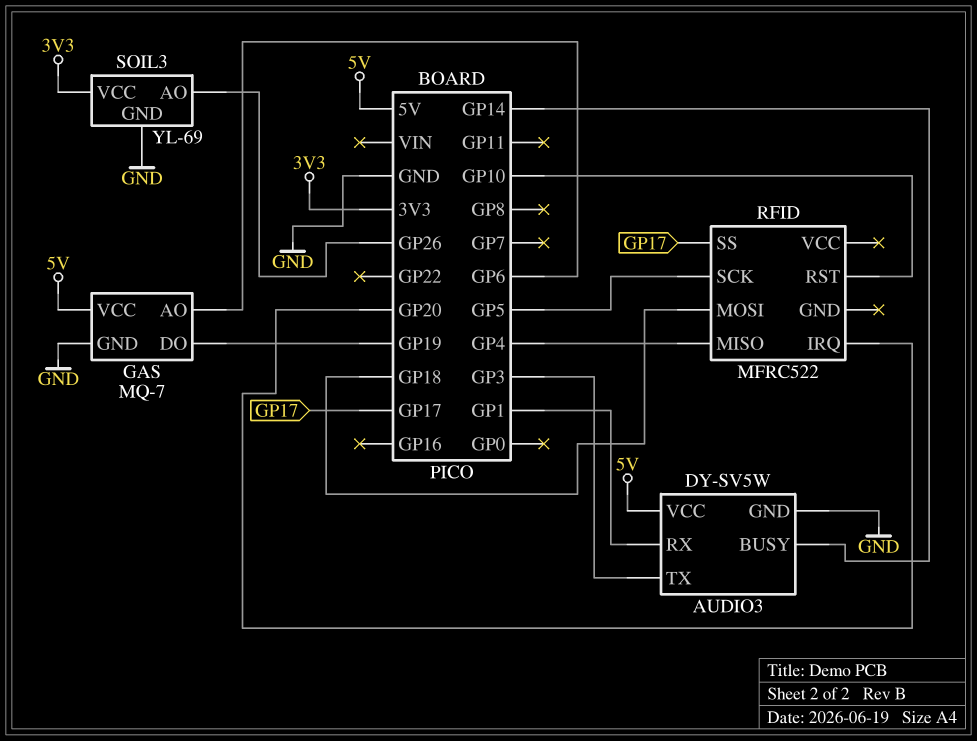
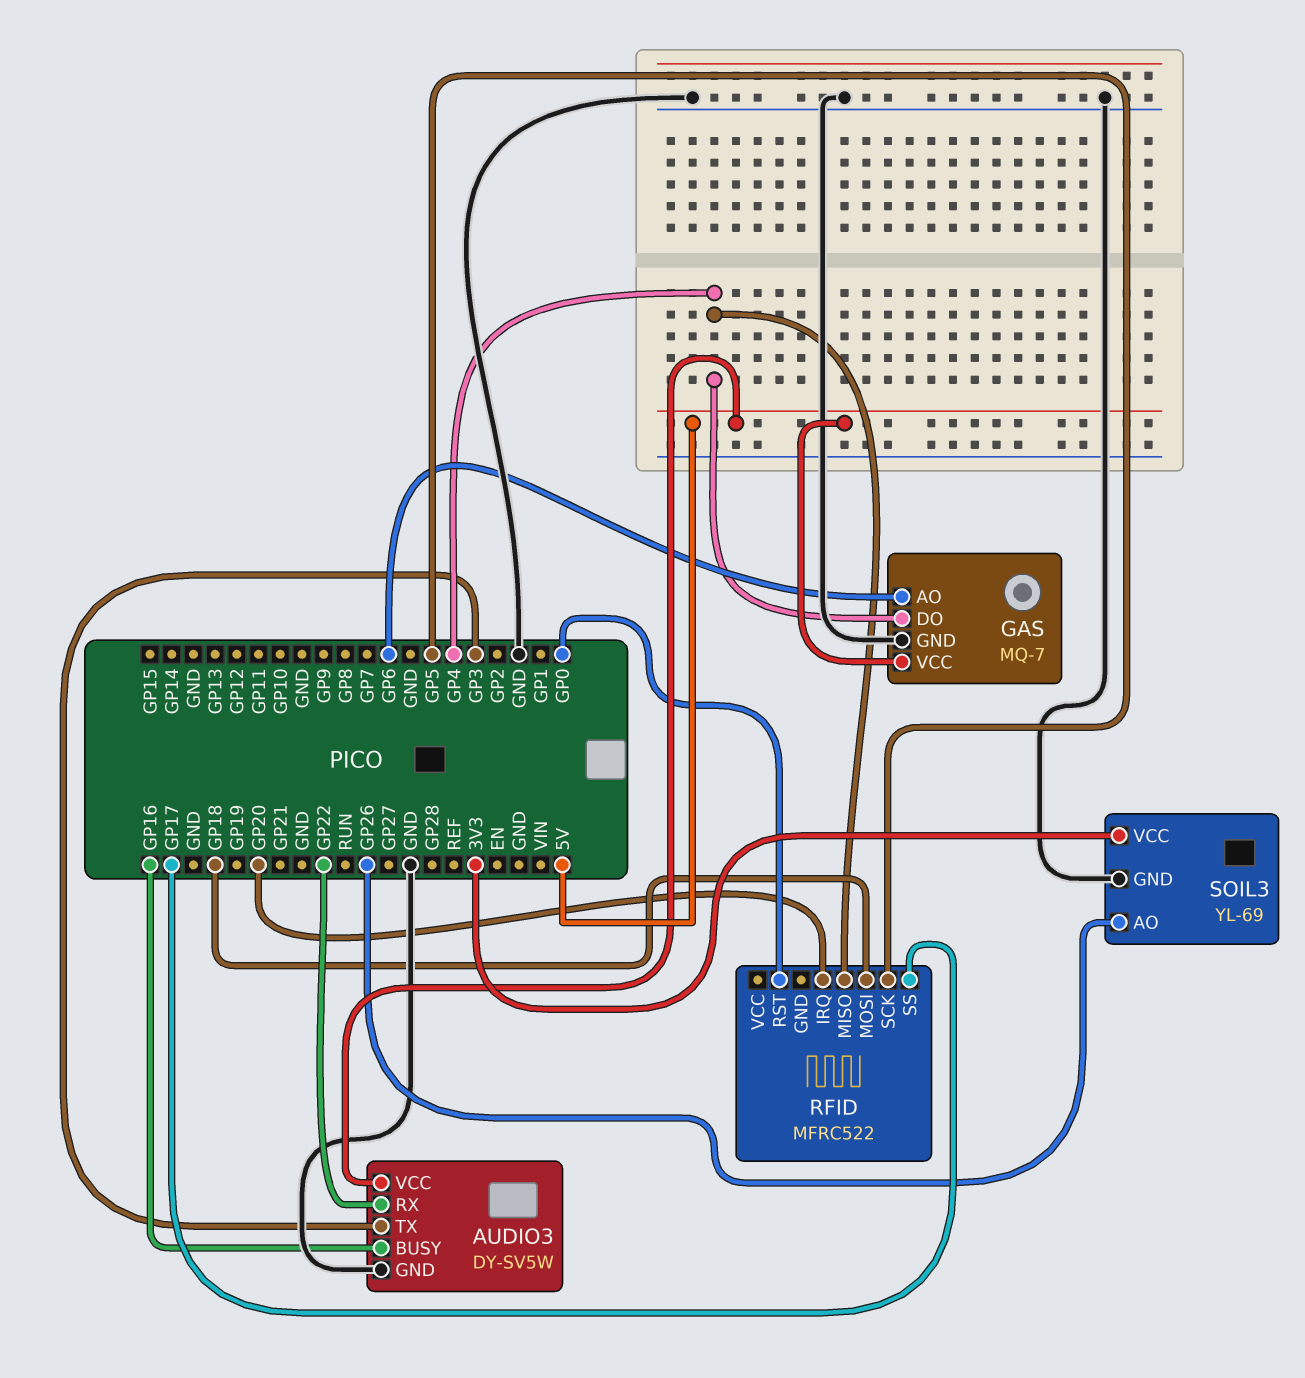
AUDIO3 pin BUSY: GP14 -> GP16
AUDIO3 pin RX: GP1 -> GP22
GAS pin DO: GP19 -> GP4
RFID pin RST: GP10 -> GP0

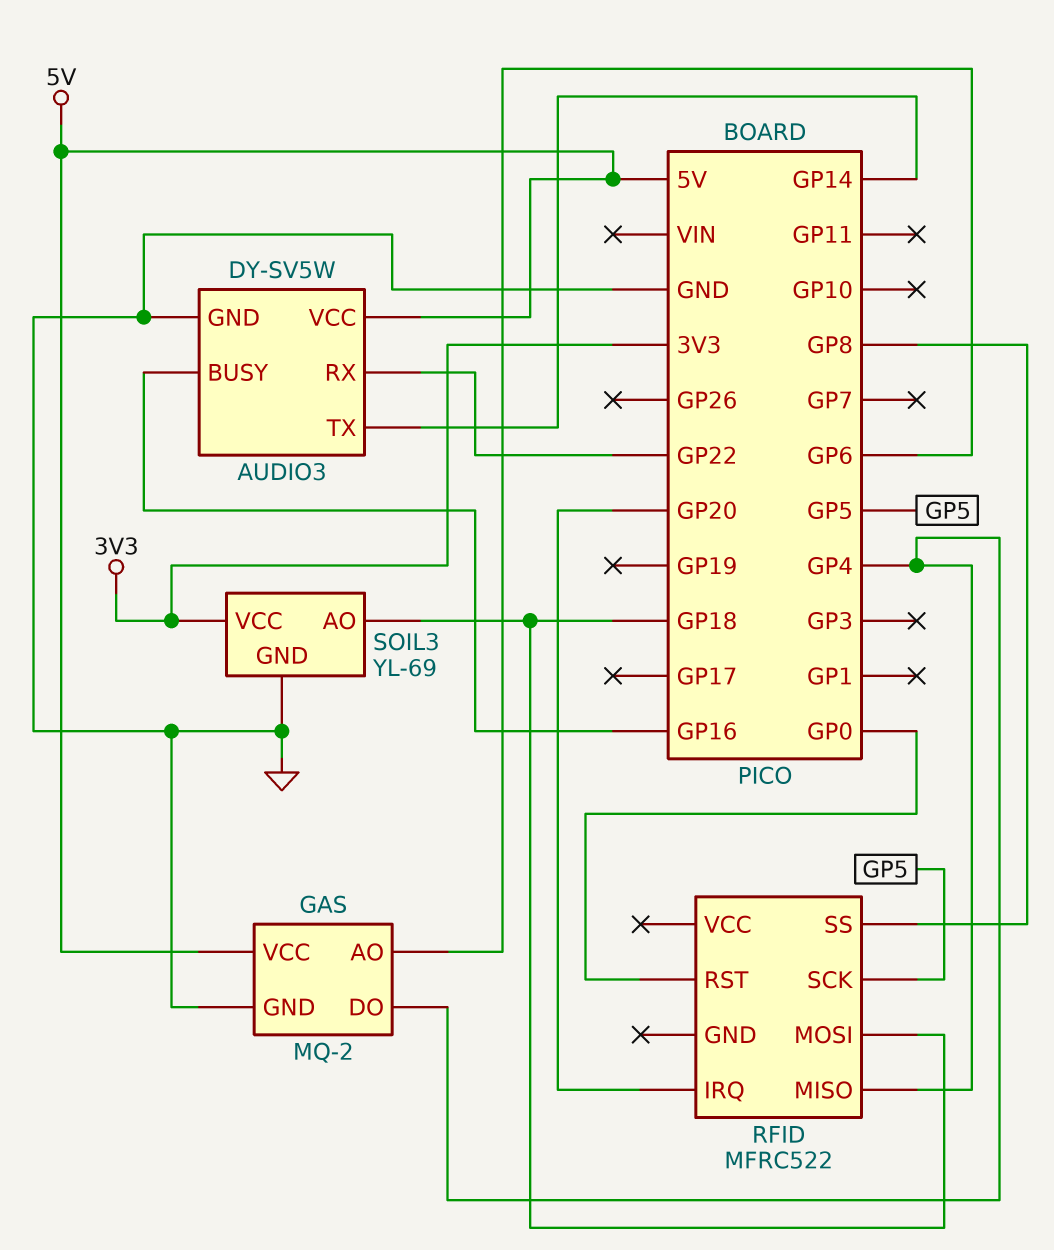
AUDIO3 pin TX: GP3 -> GP14
GAS: MQ-7 -> MQ-2
RFID pin SS: GP17 -> GP8
SOIL3 pin AO: GP26 -> GP18

